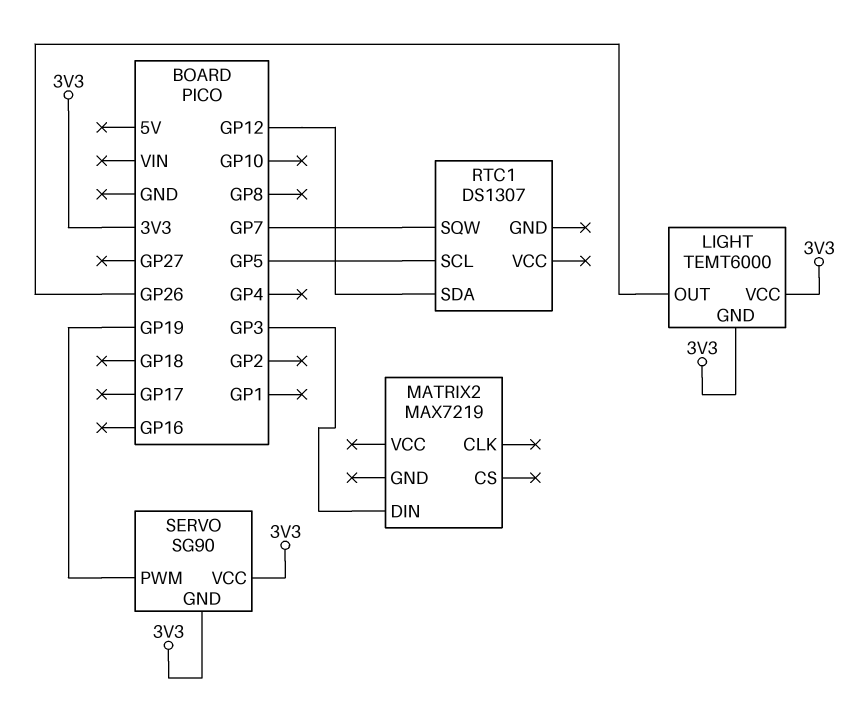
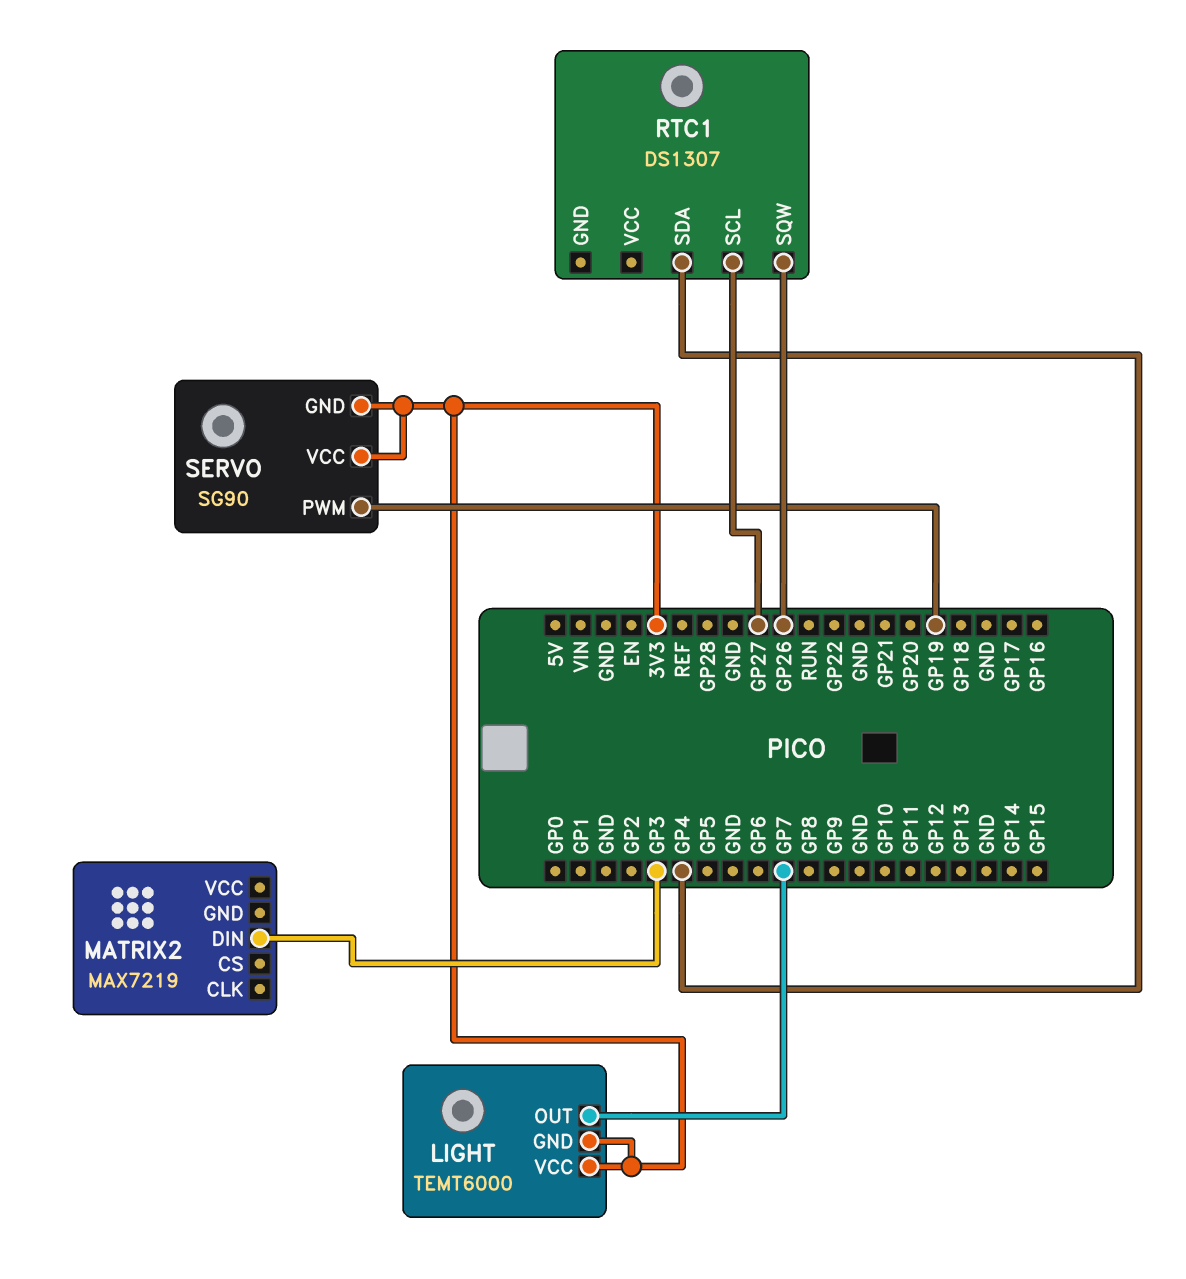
LIGHT pin OUT: GP26 -> GP7
RTC1 pin SCL: GP5 -> GP27
RTC1 pin SDA: GP12 -> GP4
RTC1 pin SQW: GP7 -> GP26

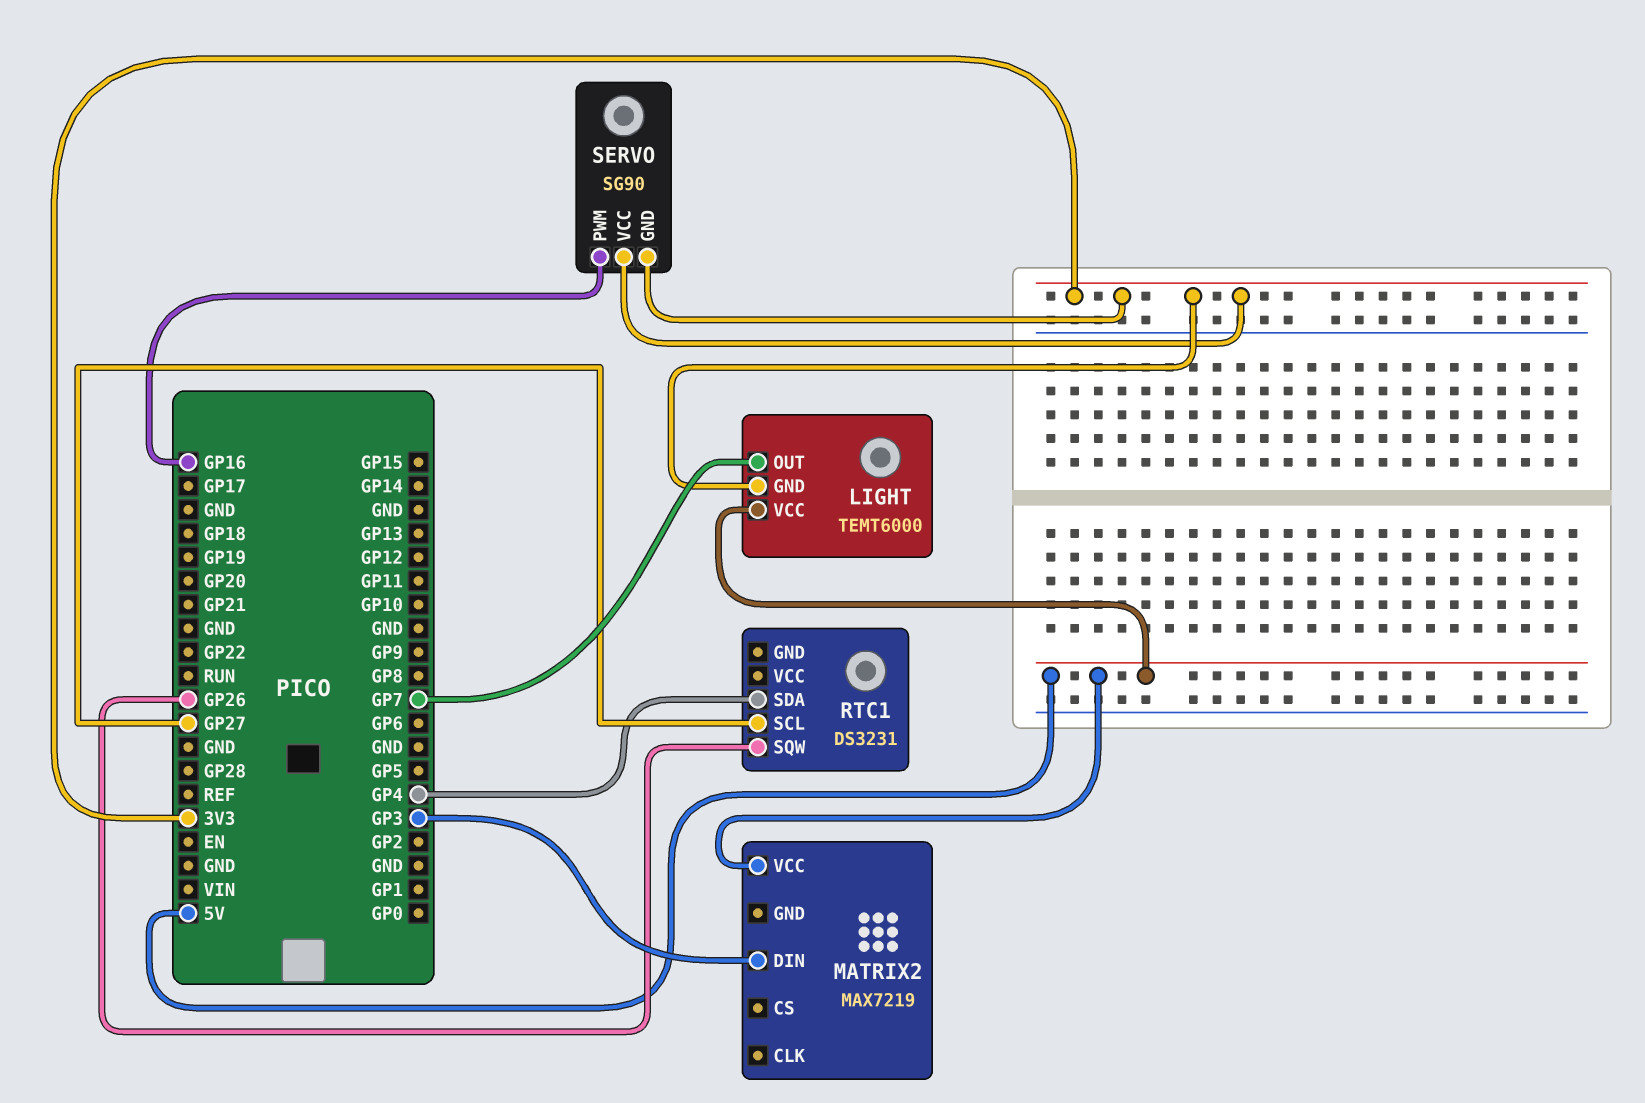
LIGHT pin VCC: 3V3 -> 5V
MATRIX2 pin VCC: none -> 5V
RTC1: DS1307 -> DS3231
SERVO pin PWM: GP19 -> GP16

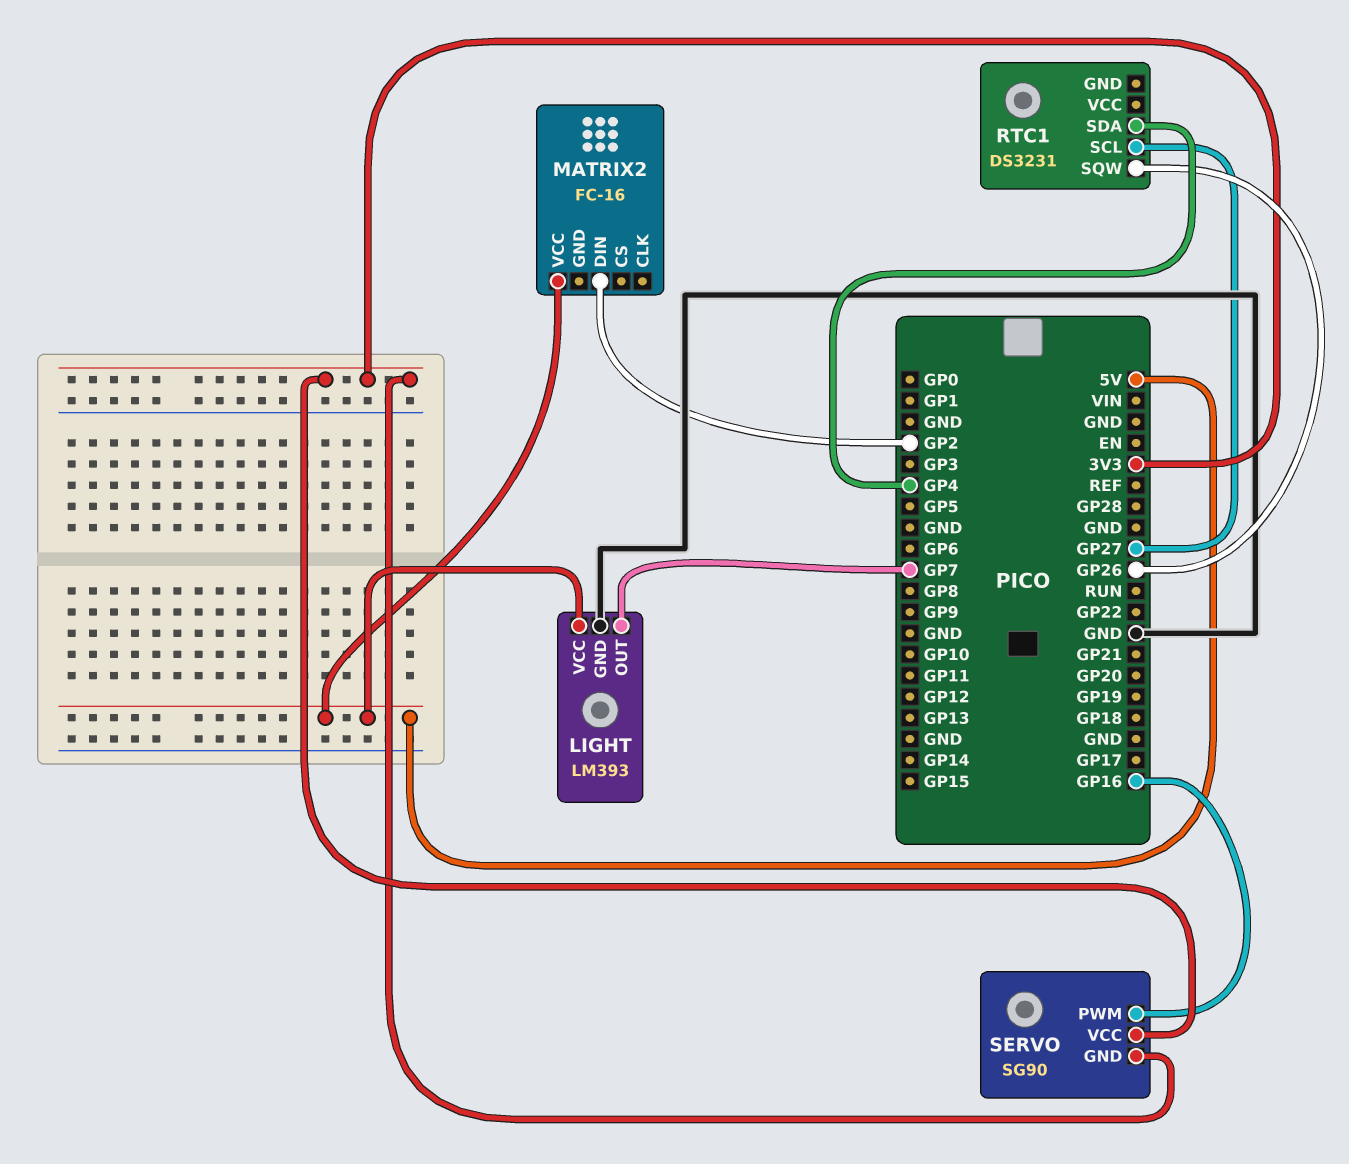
LIGHT: TEMT6000 -> LM393
LIGHT pin GND: 3V3 -> GND
MATRIX2: MAX7219 -> FC-16
MATRIX2 pin DIN: GP3 -> GP2

